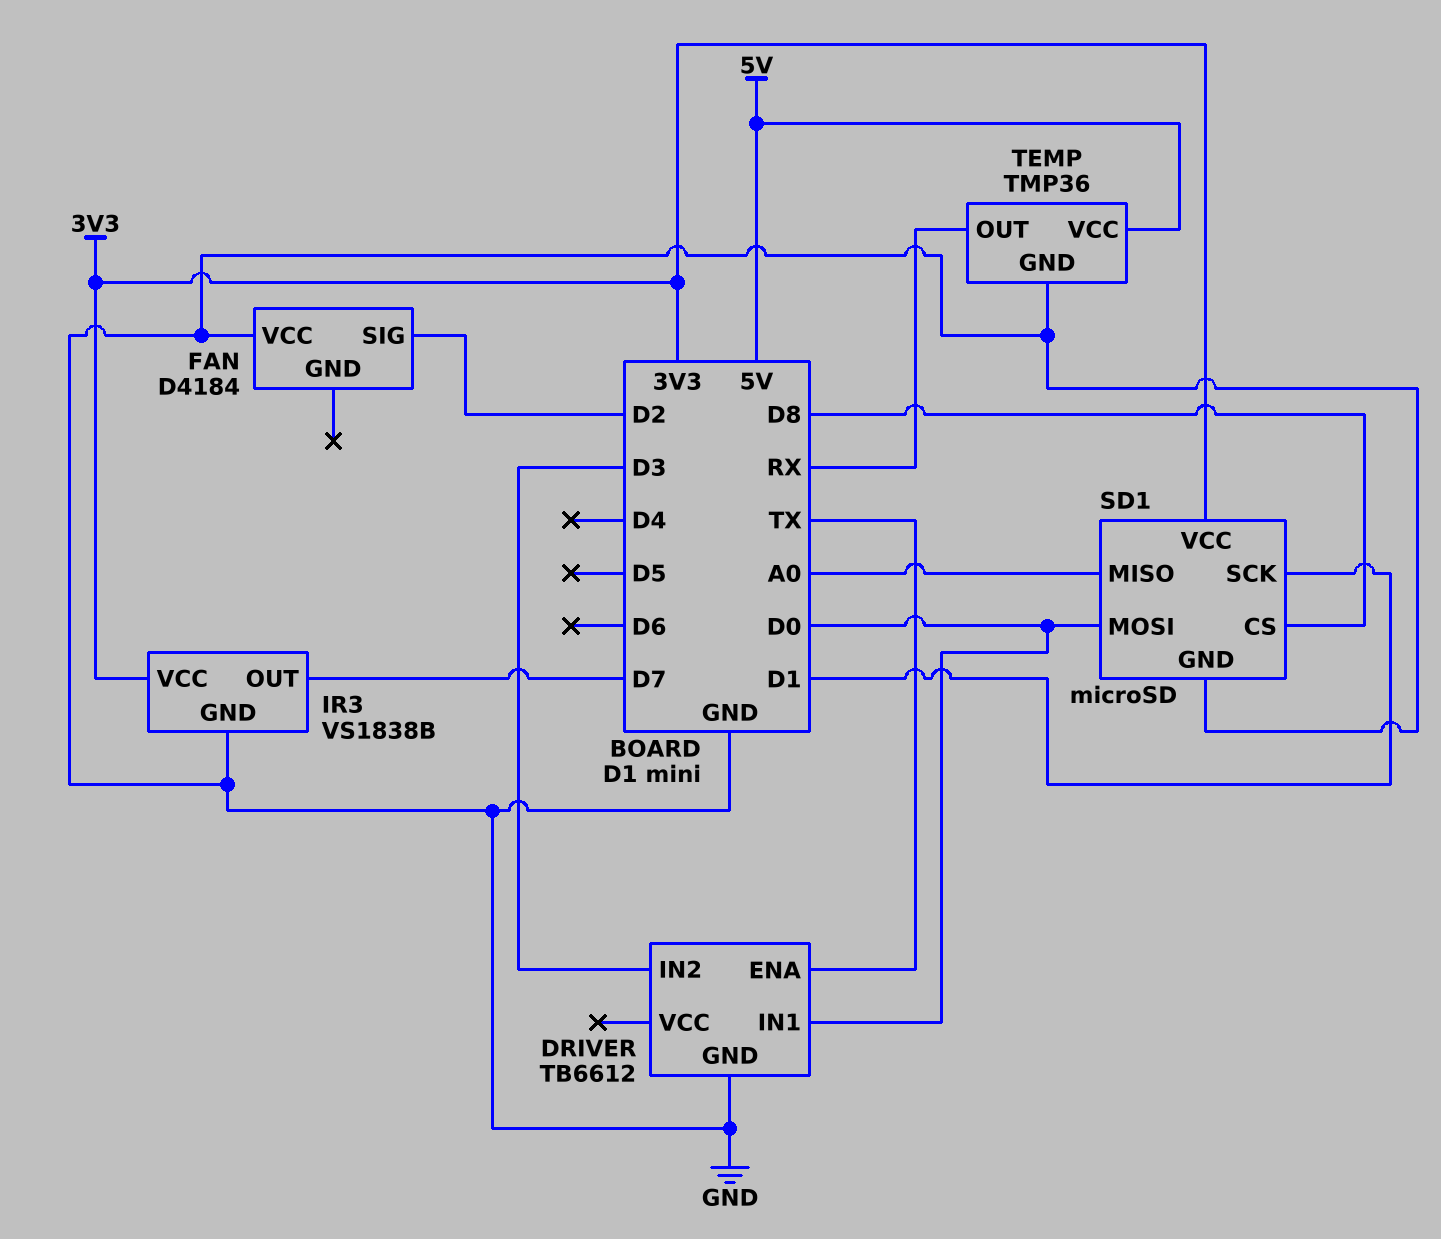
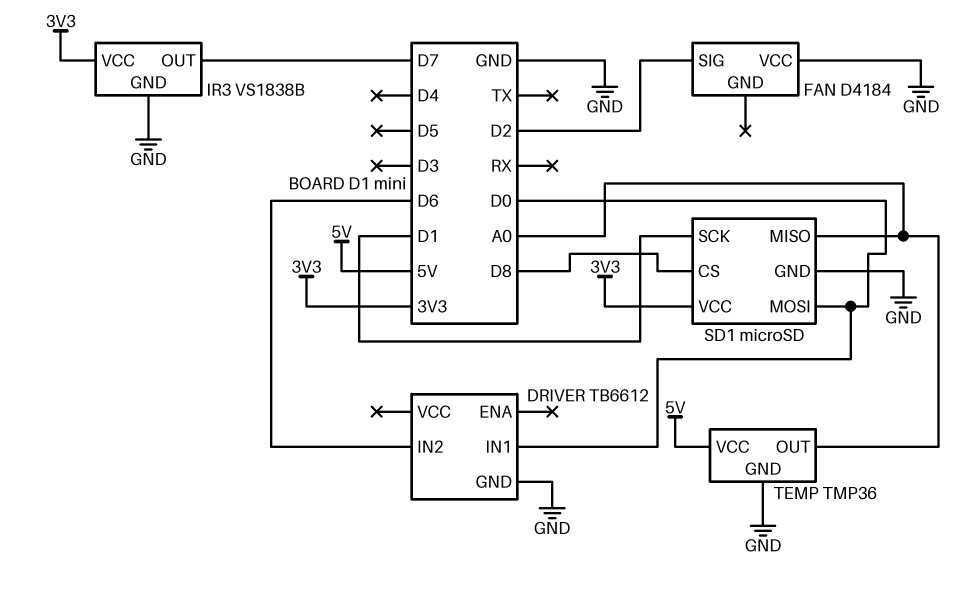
DRIVER pin ENA: TX -> none
DRIVER pin IN2: D3 -> D6
TEMP pin OUT: RX -> A0

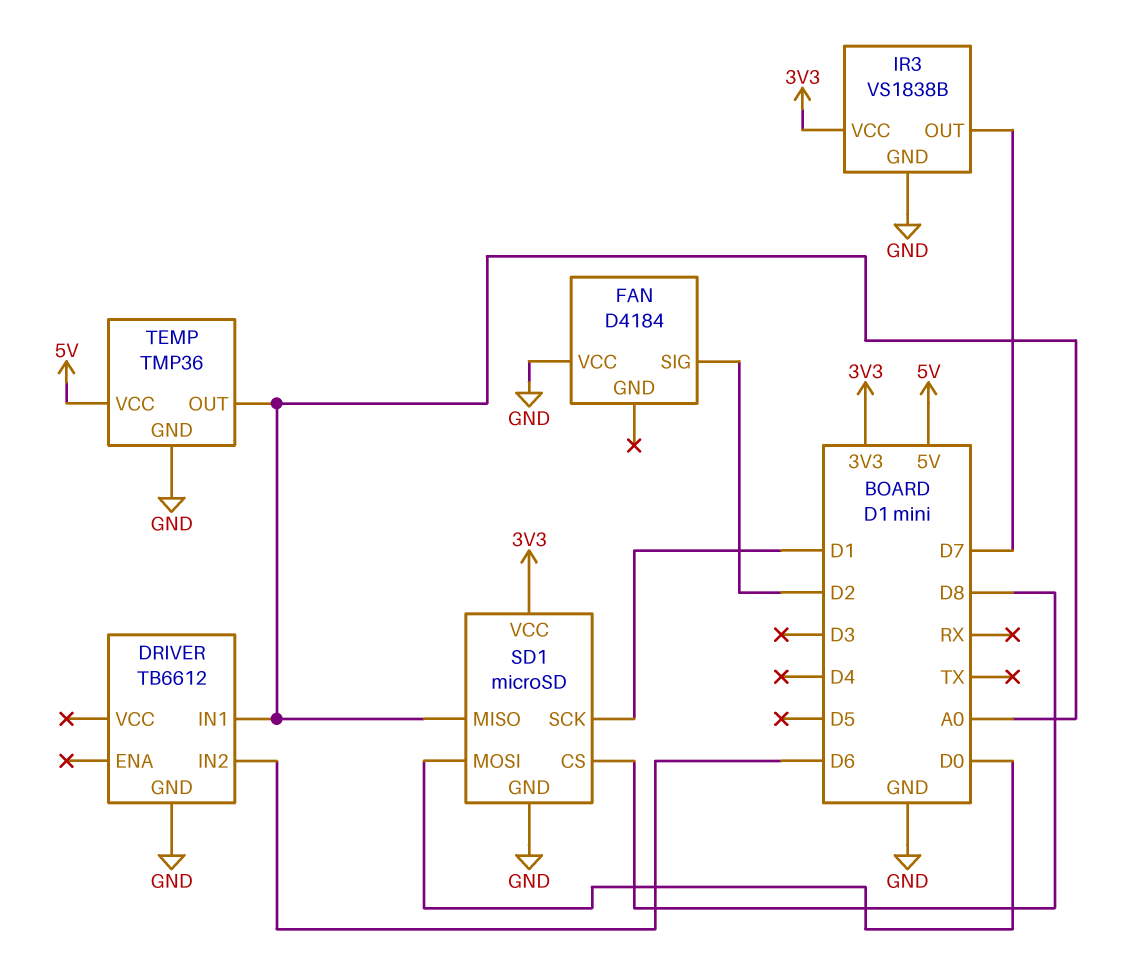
DRIVER pin IN1: D0 -> A0

